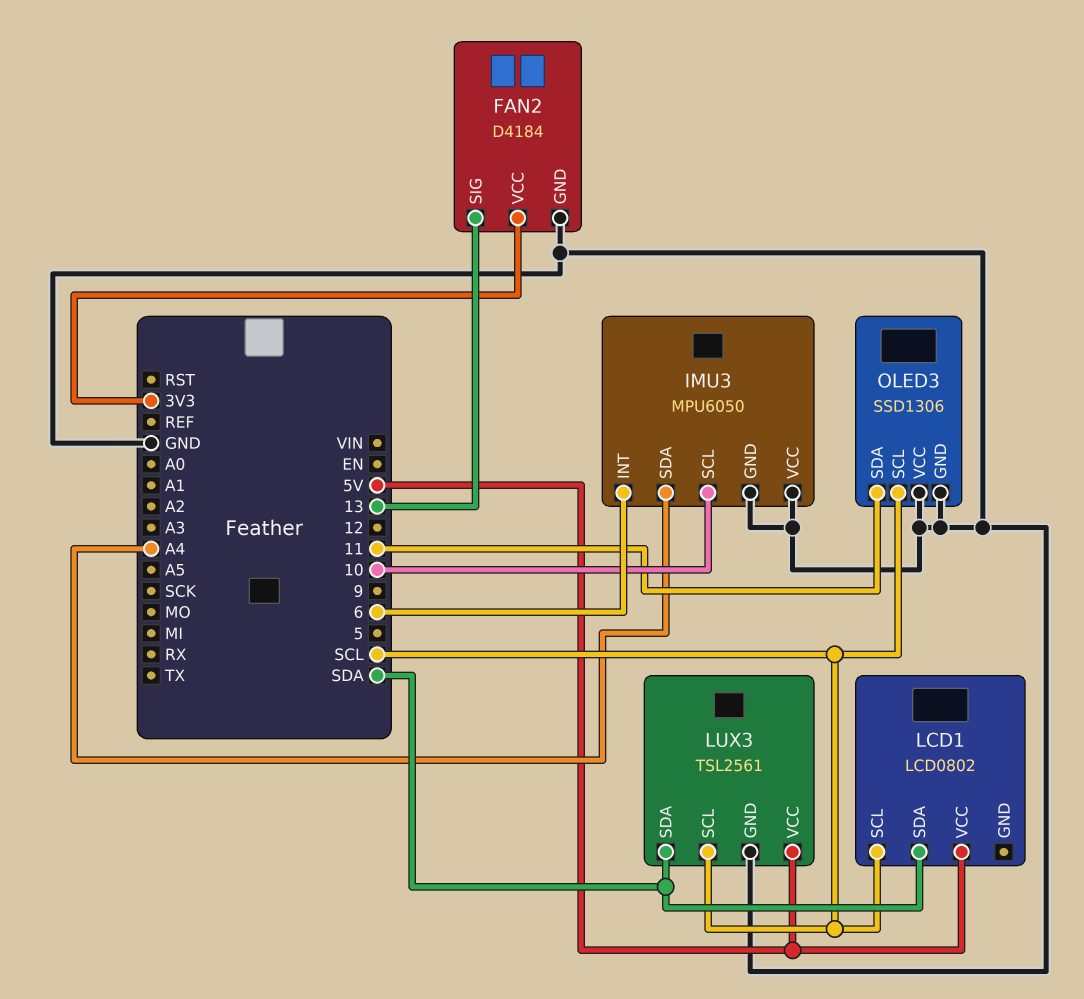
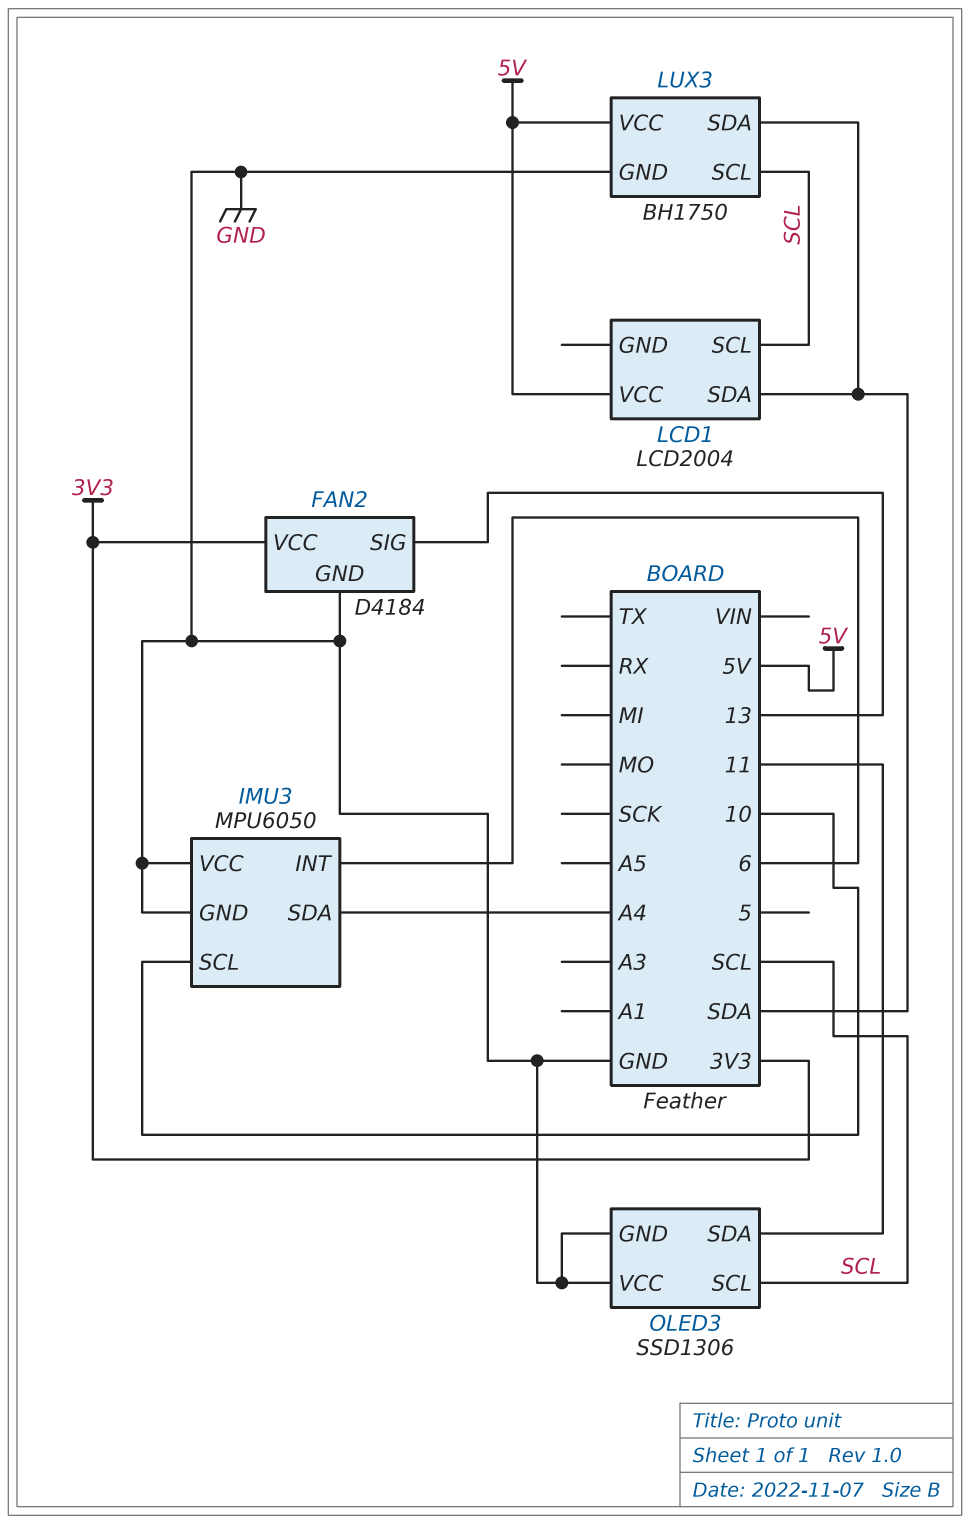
LCD1: LCD0802 -> LCD2004
LUX3: TSL2561 -> BH1750

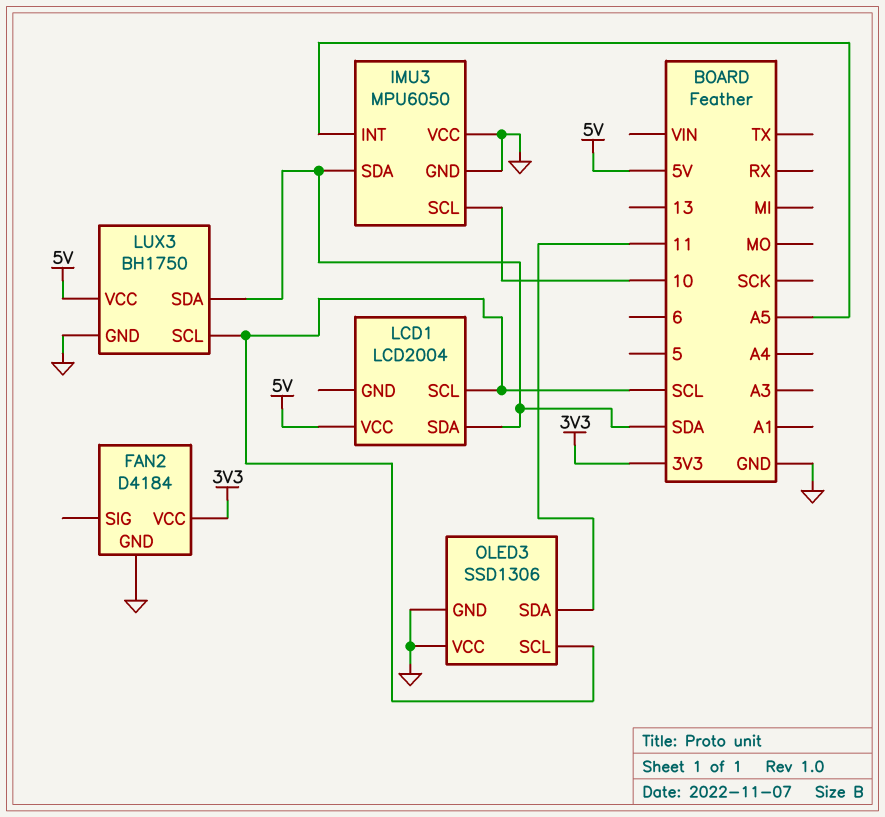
FAN2 pin SIG: 13 -> none
IMU3 pin INT: 6 -> A5
IMU3 pin SDA: A4 -> SDA

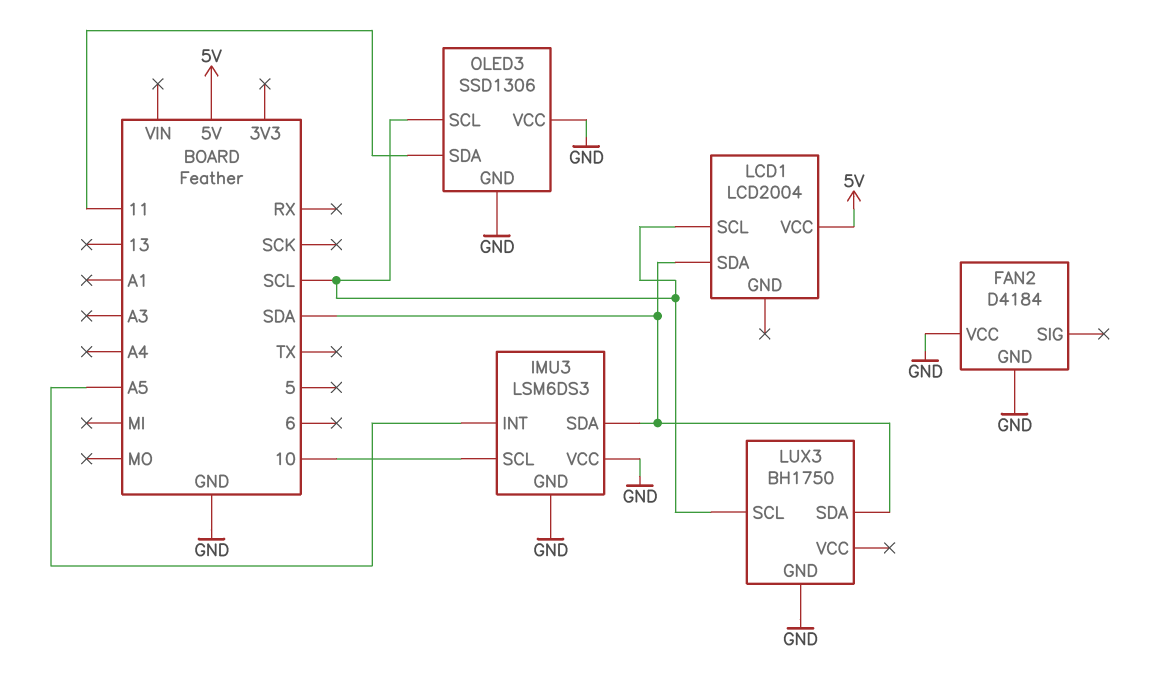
FAN2 pin VCC: 3V3 -> GND
IMU3: MPU6050 -> LSM6DS3
LUX3 pin VCC: 5V -> none

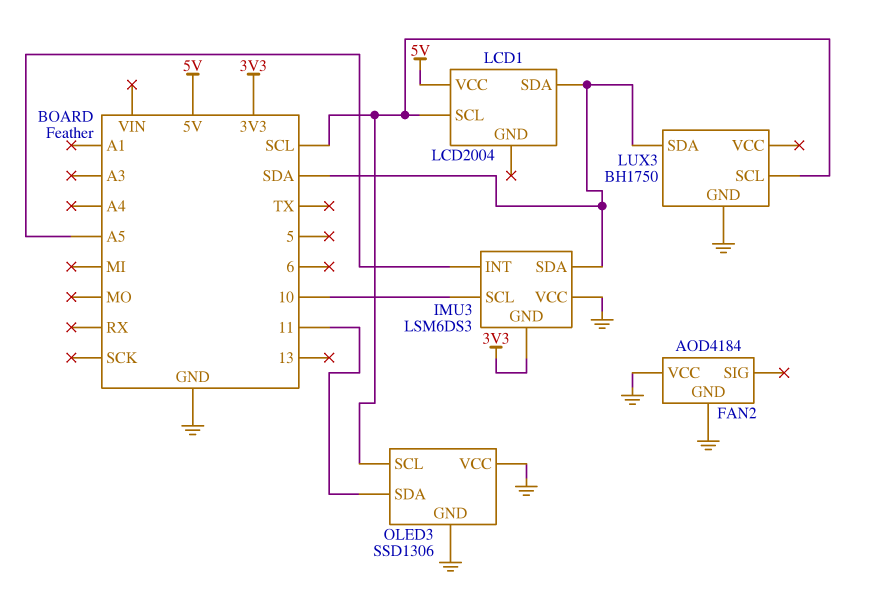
FAN2: D4184 -> AOD4184
IMU3 pin GND: GND -> 3V3

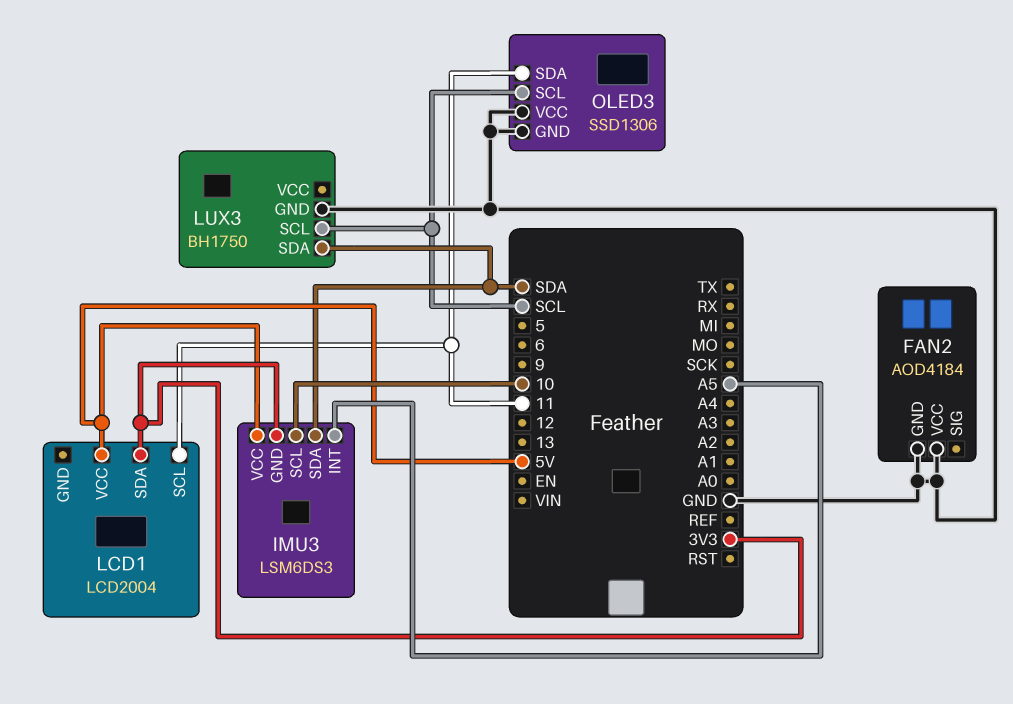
IMU3 pin VCC: GND -> 5V
LCD1 pin SCL: SCL -> 11
LCD1 pin SDA: SDA -> 3V3

